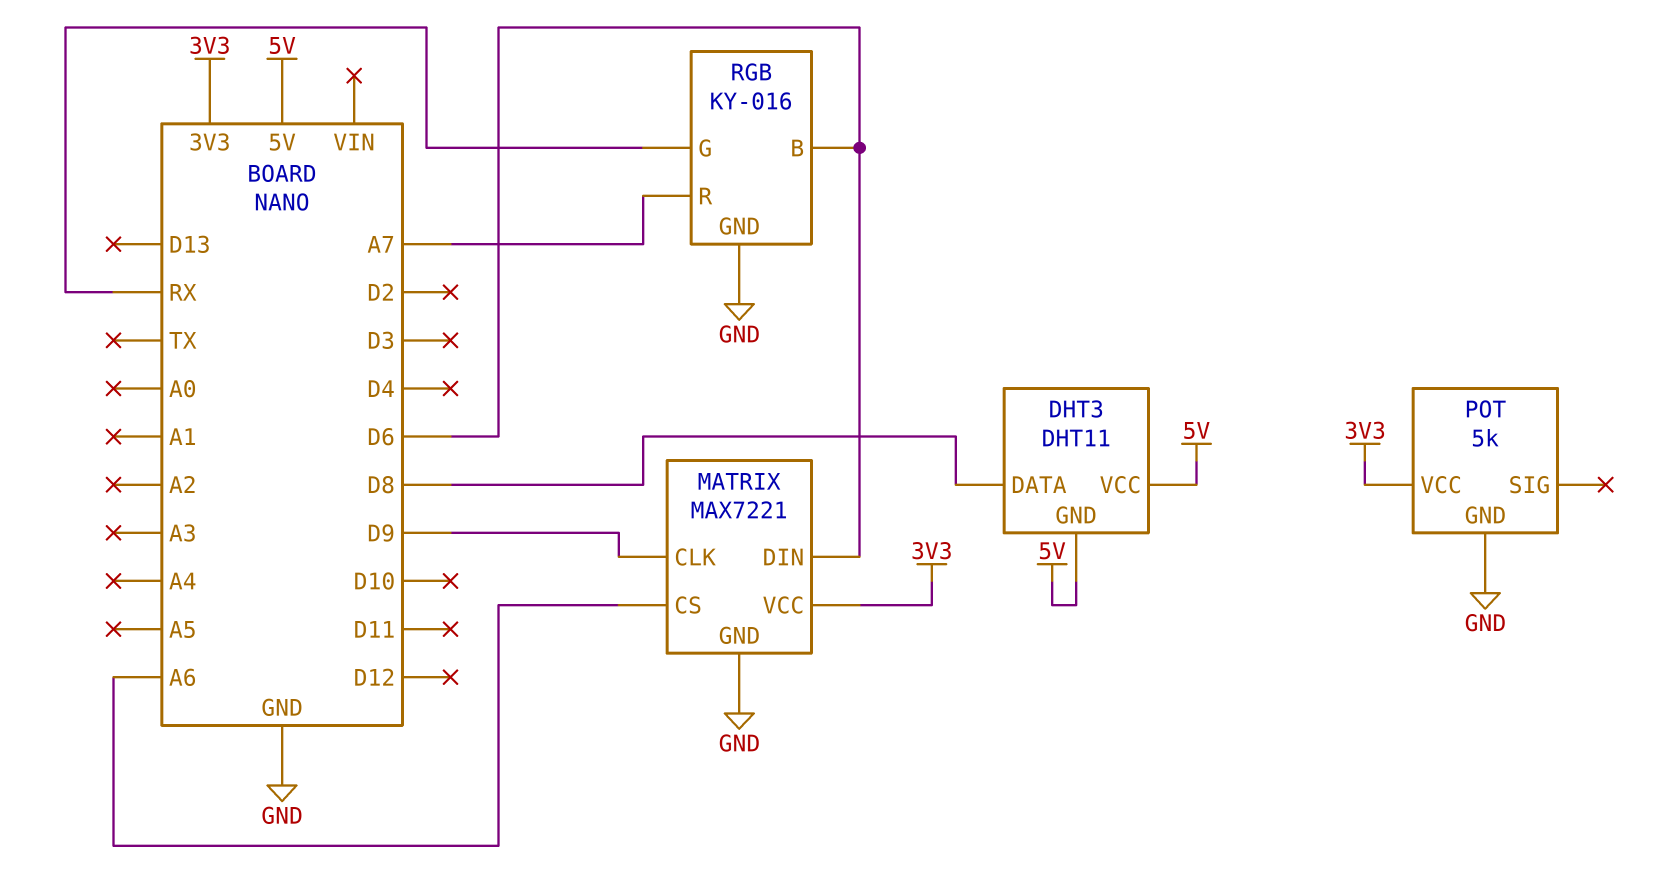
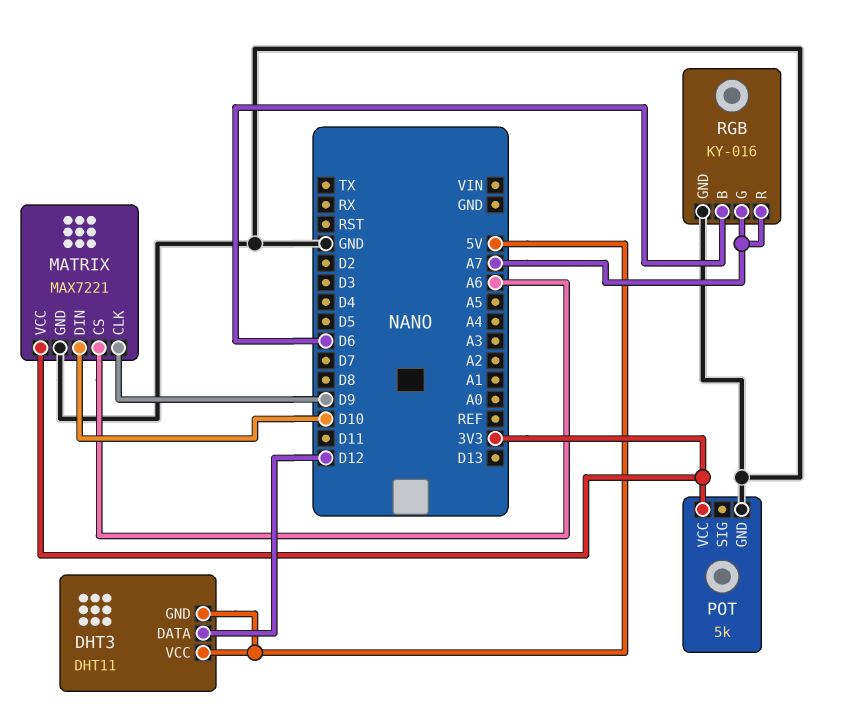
DHT3 pin DATA: D8 -> D12
MATRIX pin DIN: D6 -> D10
RGB pin G: RX -> A7

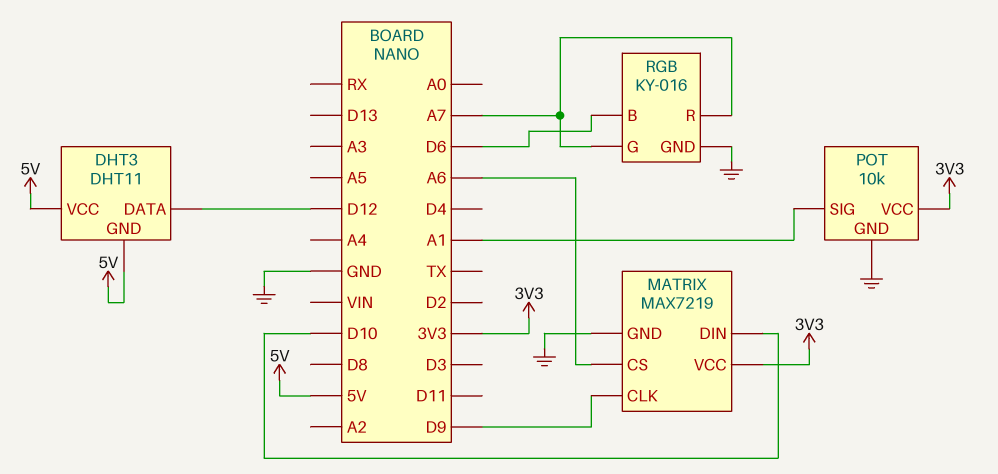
MATRIX: MAX7221 -> MAX7219
POT: 5k -> 10k
POT pin SIG: none -> A1

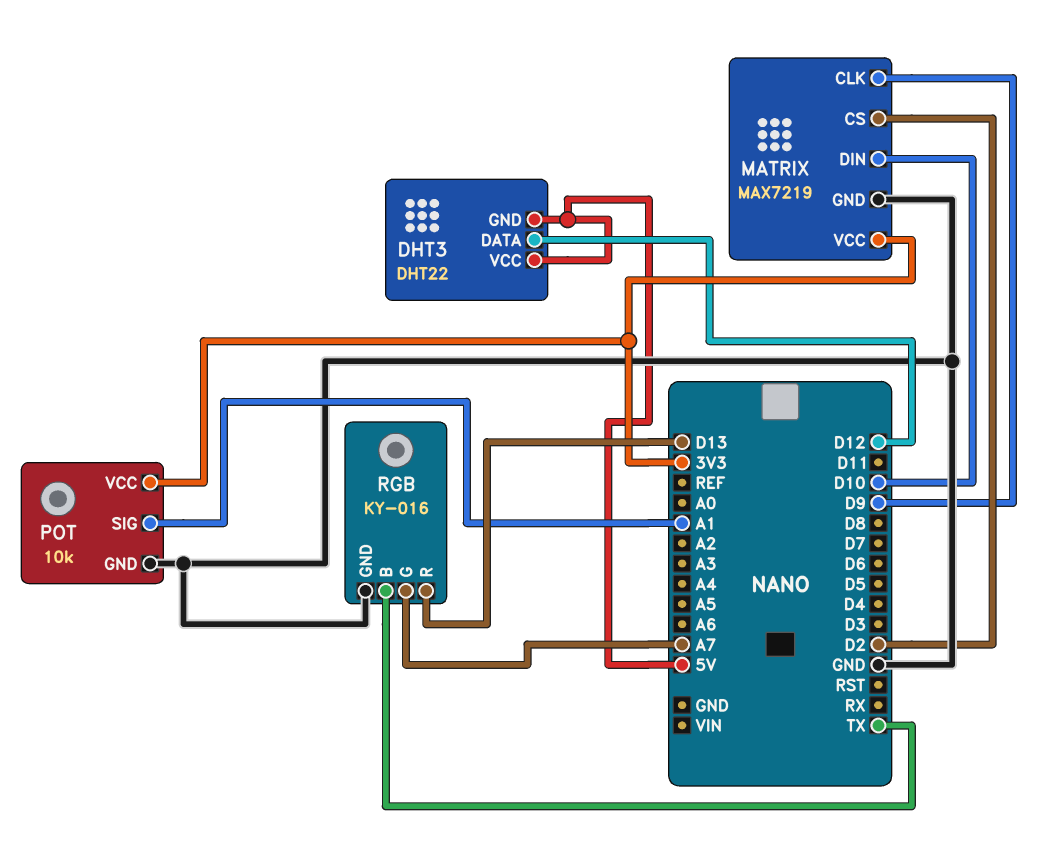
DHT3: DHT11 -> DHT22
MATRIX pin CS: A6 -> D2
RGB pin B: D6 -> TX
RGB pin R: A7 -> D13

